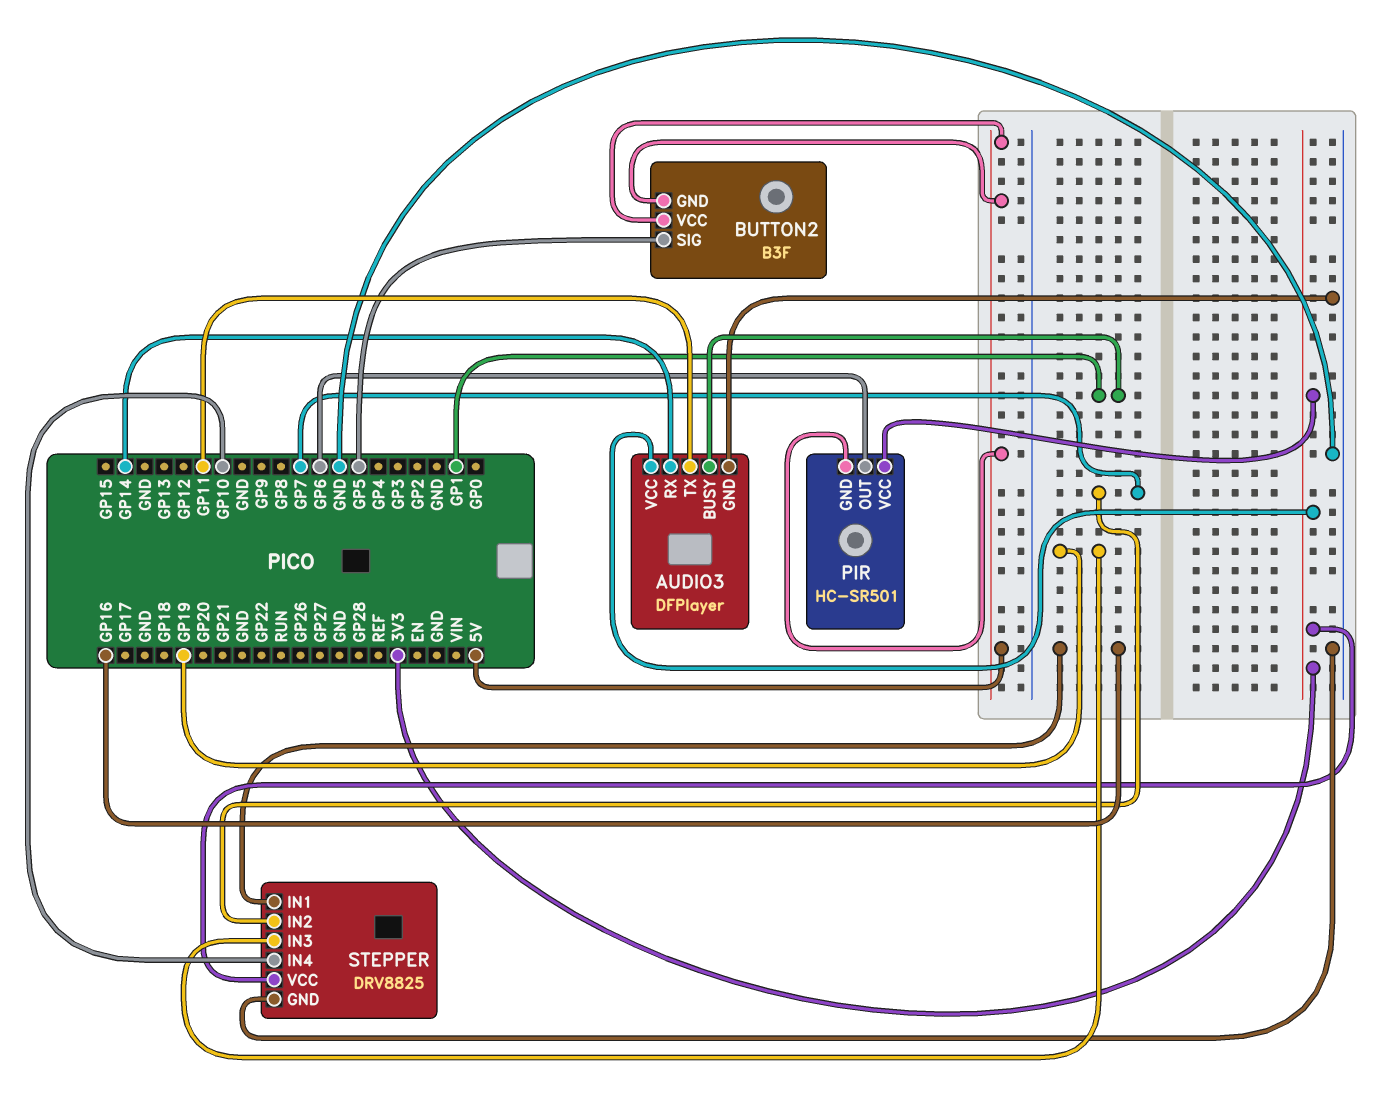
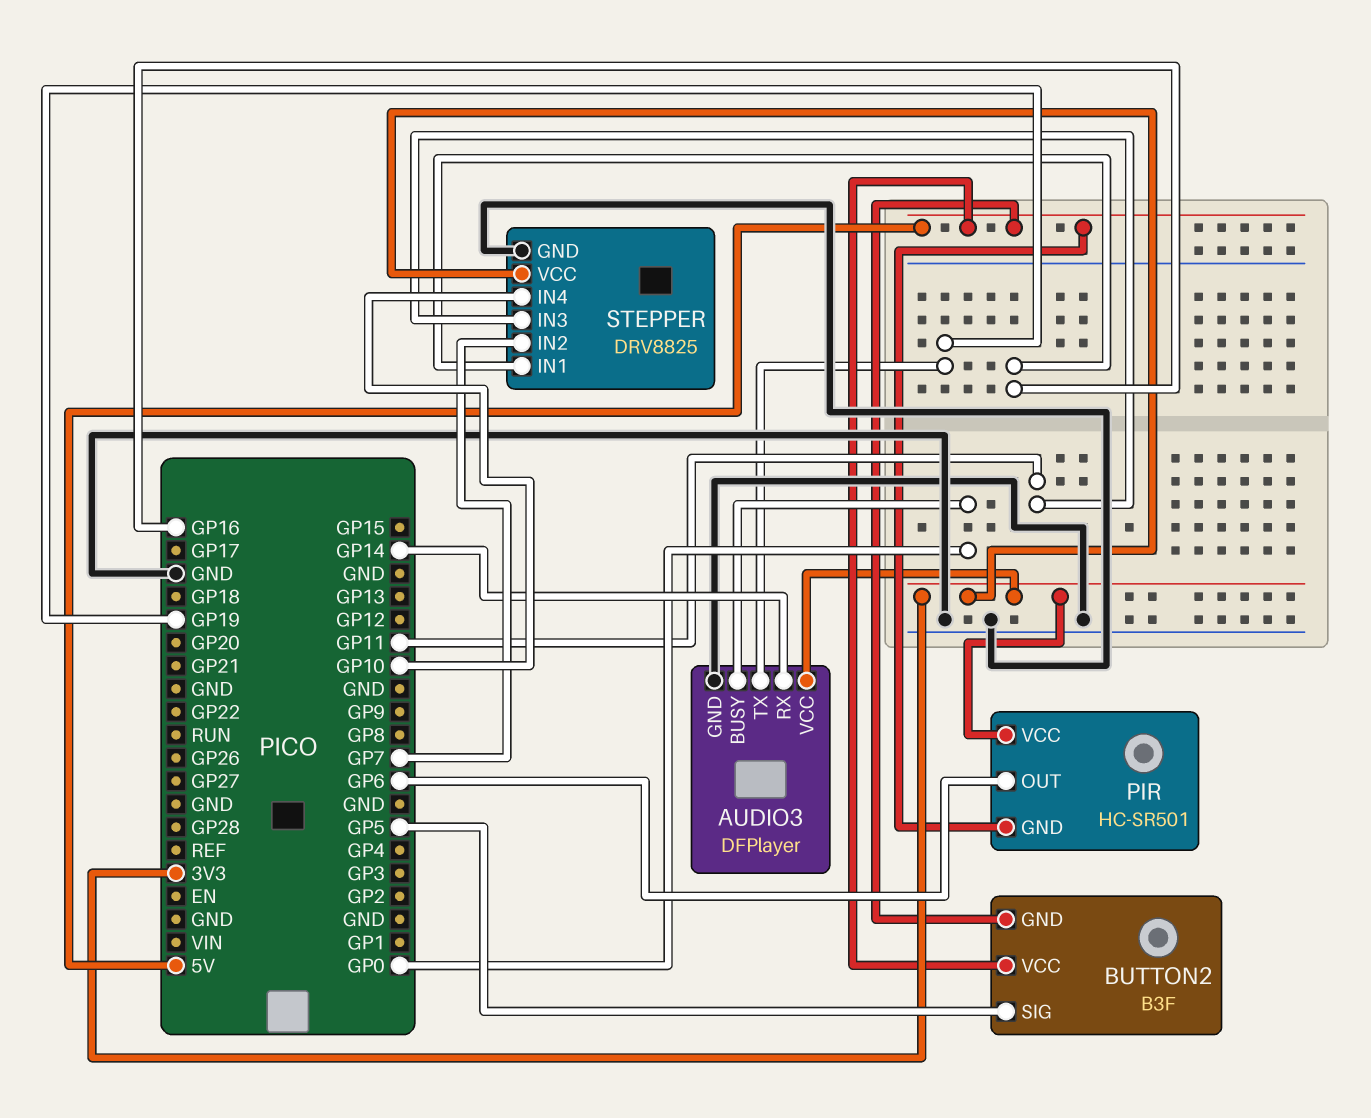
AUDIO3 pin BUSY: GP1 -> GP0
AUDIO3 pin TX: GP11 -> GP19
STEPPER pin IN3: GP19 -> GP11

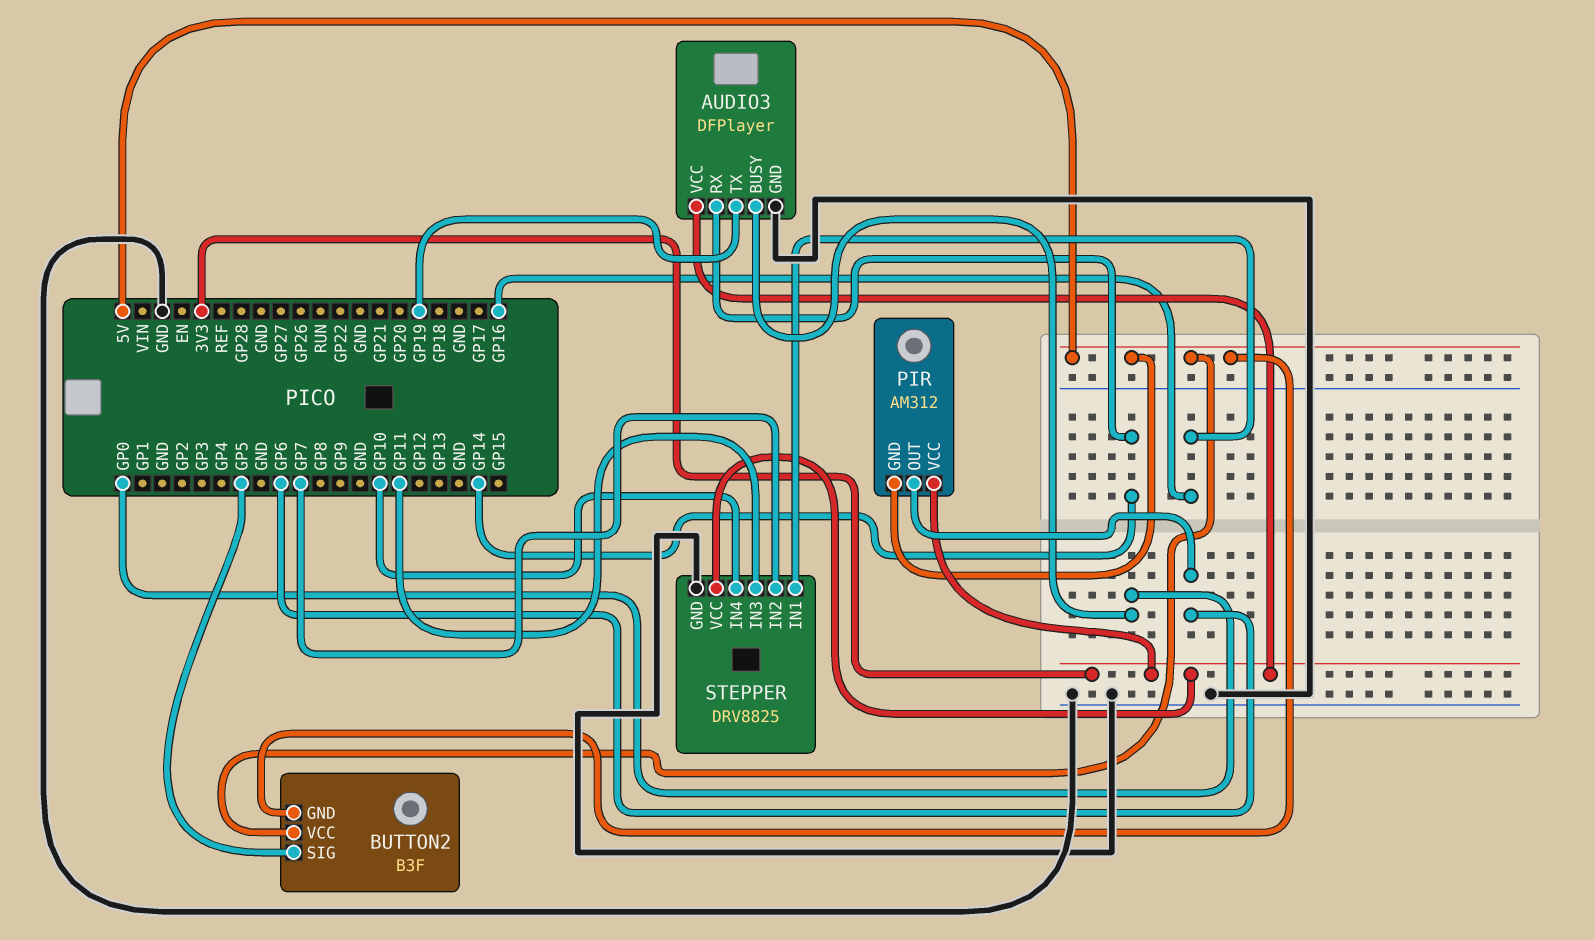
PIR: HC-SR501 -> AM312

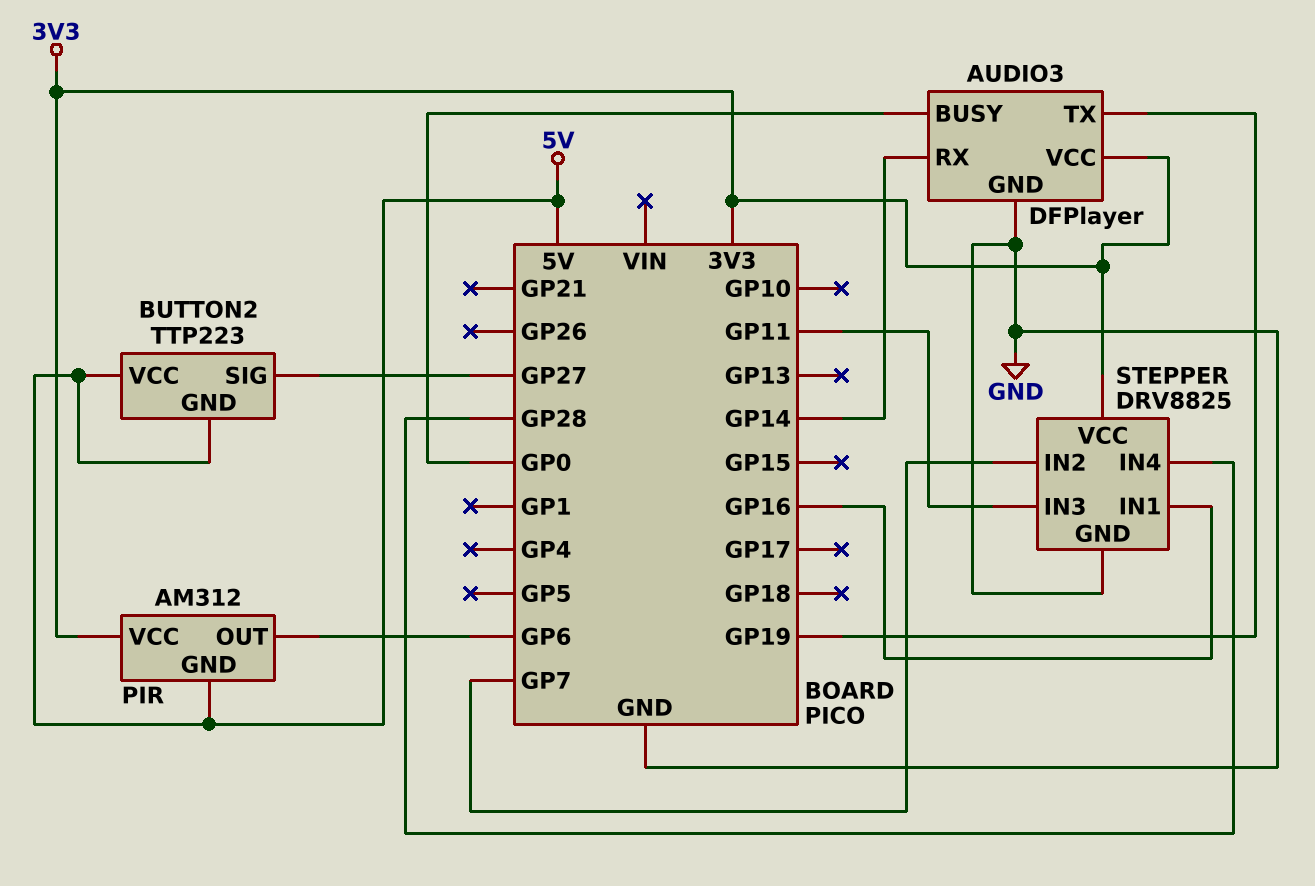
BUTTON2: B3F -> TTP223
BUTTON2 pin SIG: GP5 -> GP27
STEPPER pin IN4: GP10 -> GP28

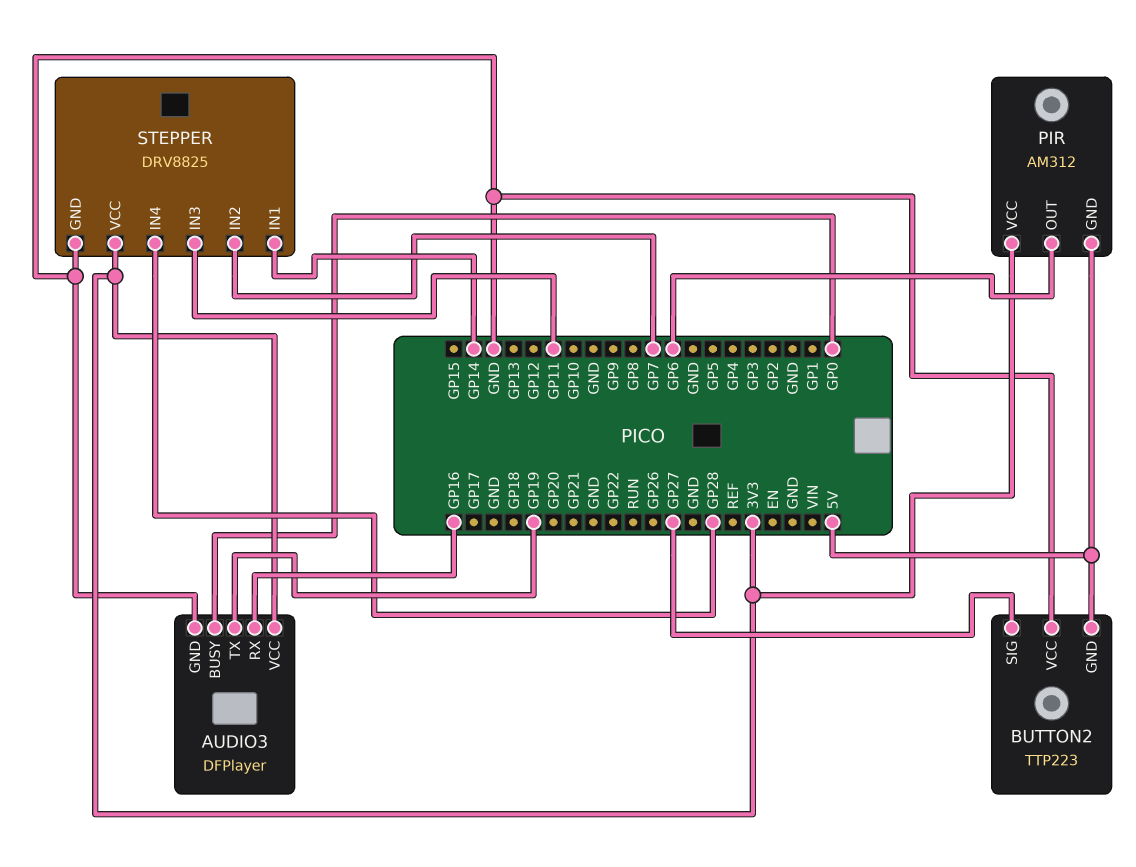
AUDIO3 pin RX: GP14 -> GP16
BUTTON2 pin VCC: 5V -> GND
STEPPER pin IN1: GP16 -> GP14

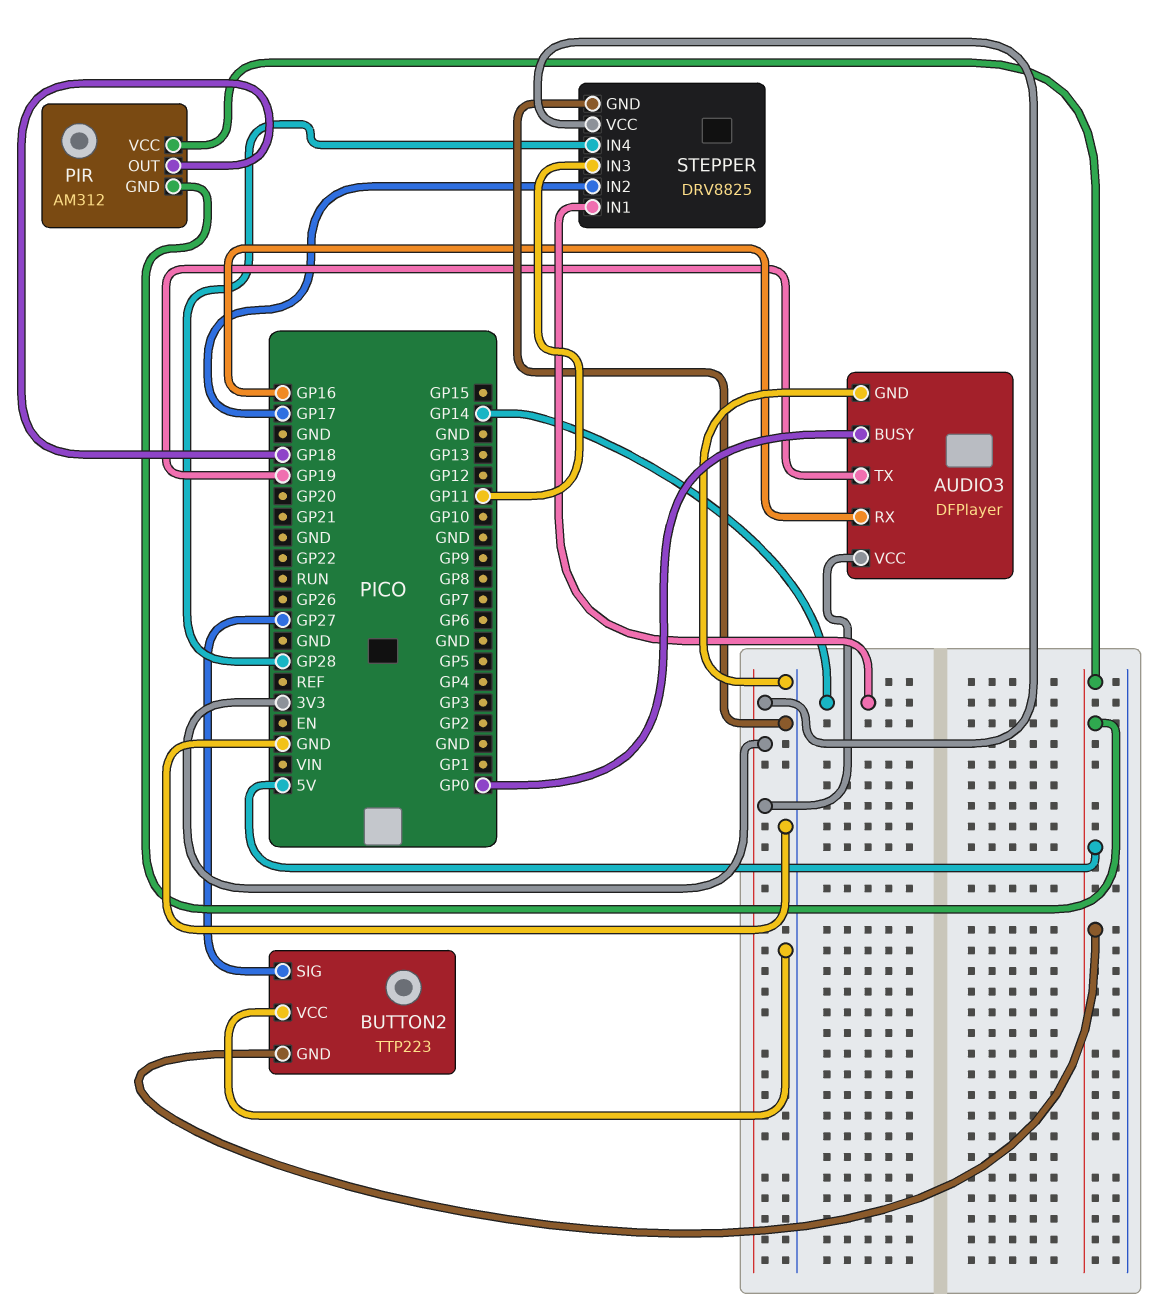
PIR pin OUT: GP6 -> GP18
PIR pin VCC: 3V3 -> 5V
STEPPER pin IN2: GP7 -> GP17

